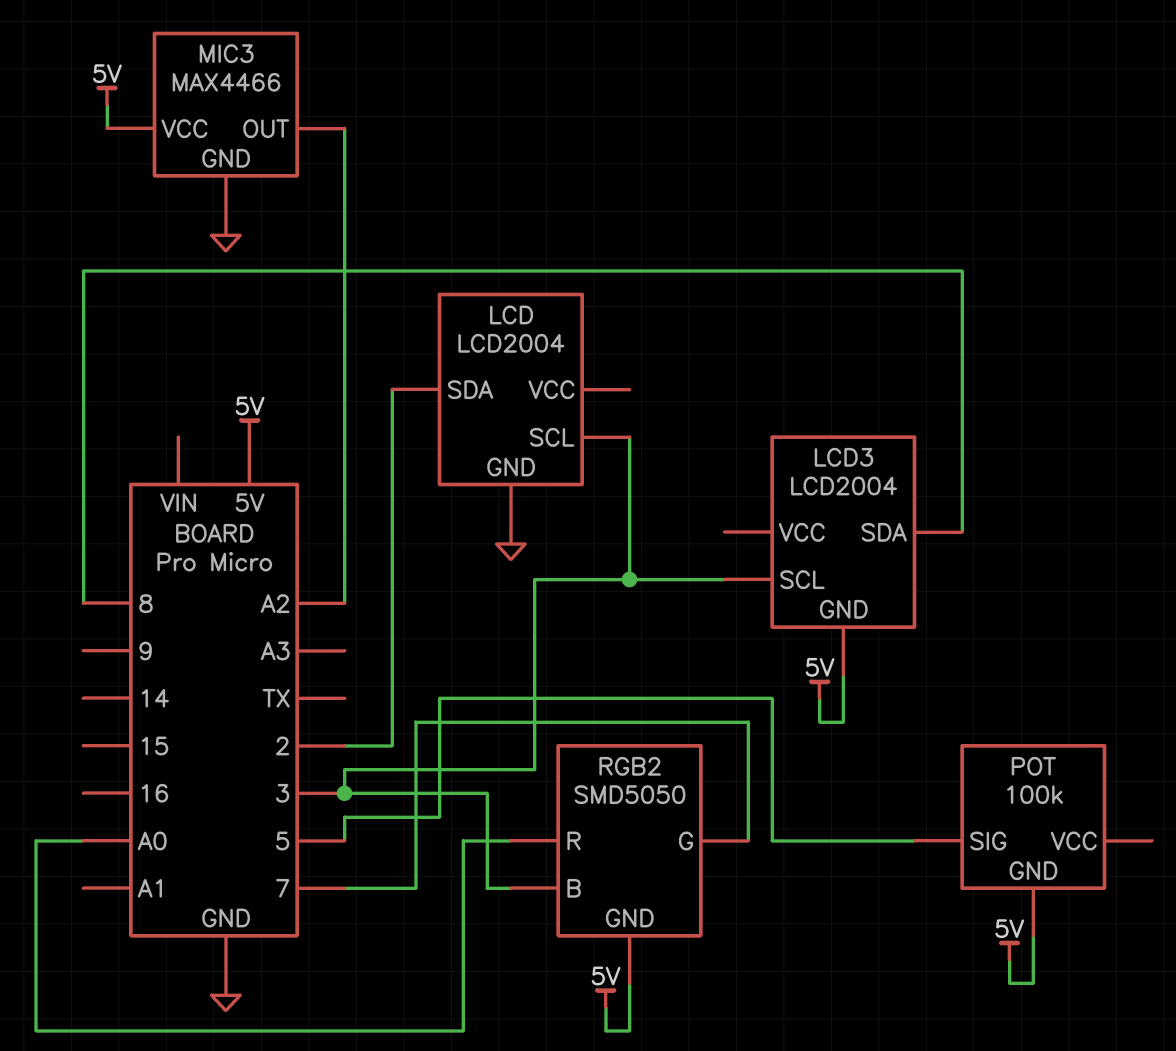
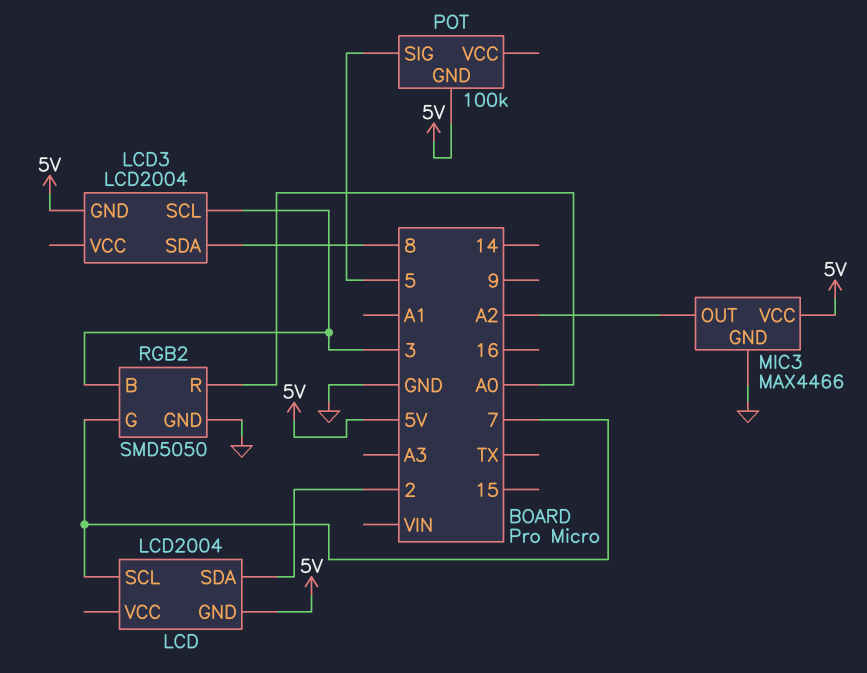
LCD pin GND: GND -> 5V
LCD pin SCL: 3 -> 7
RGB2 pin GND: 5V -> GND

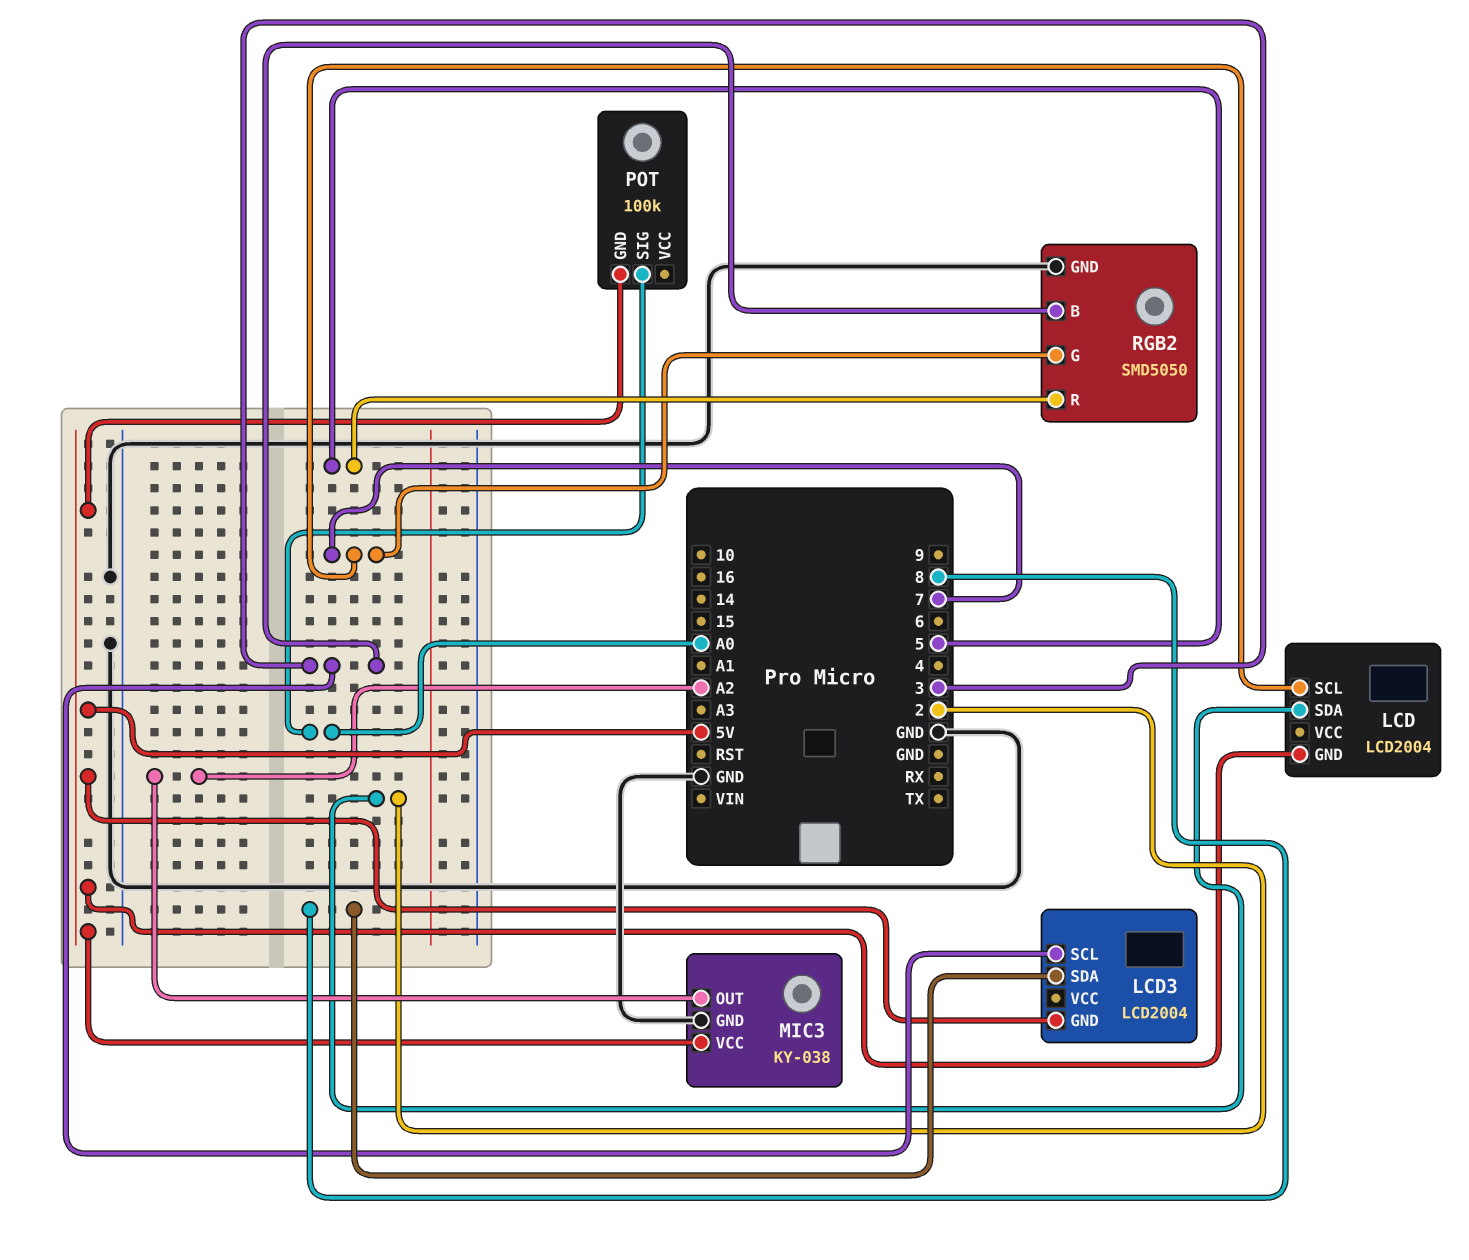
MIC3: MAX4466 -> KY-038
POT pin SIG: 5 -> A0
RGB2 pin R: A0 -> 5

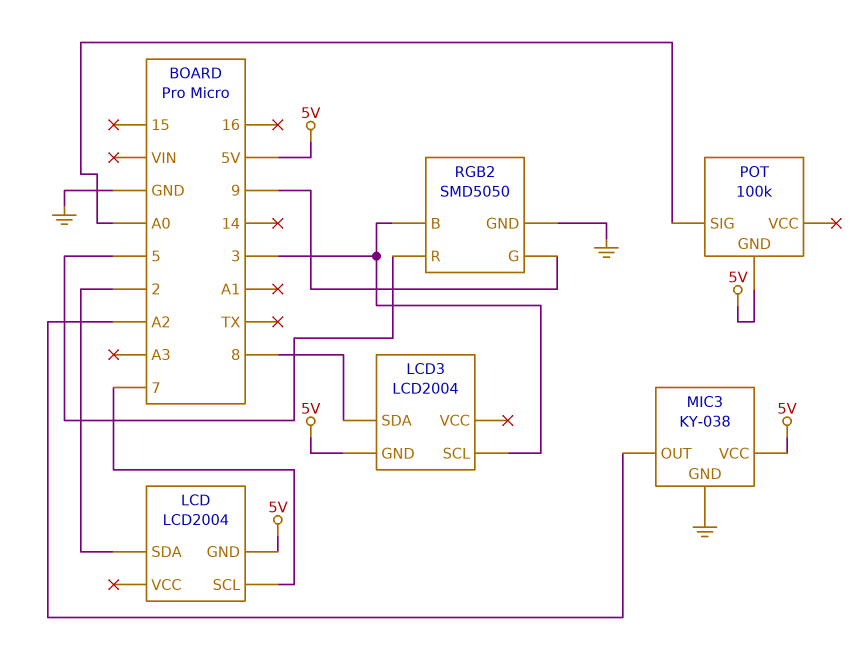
RGB2 pin G: 7 -> 9

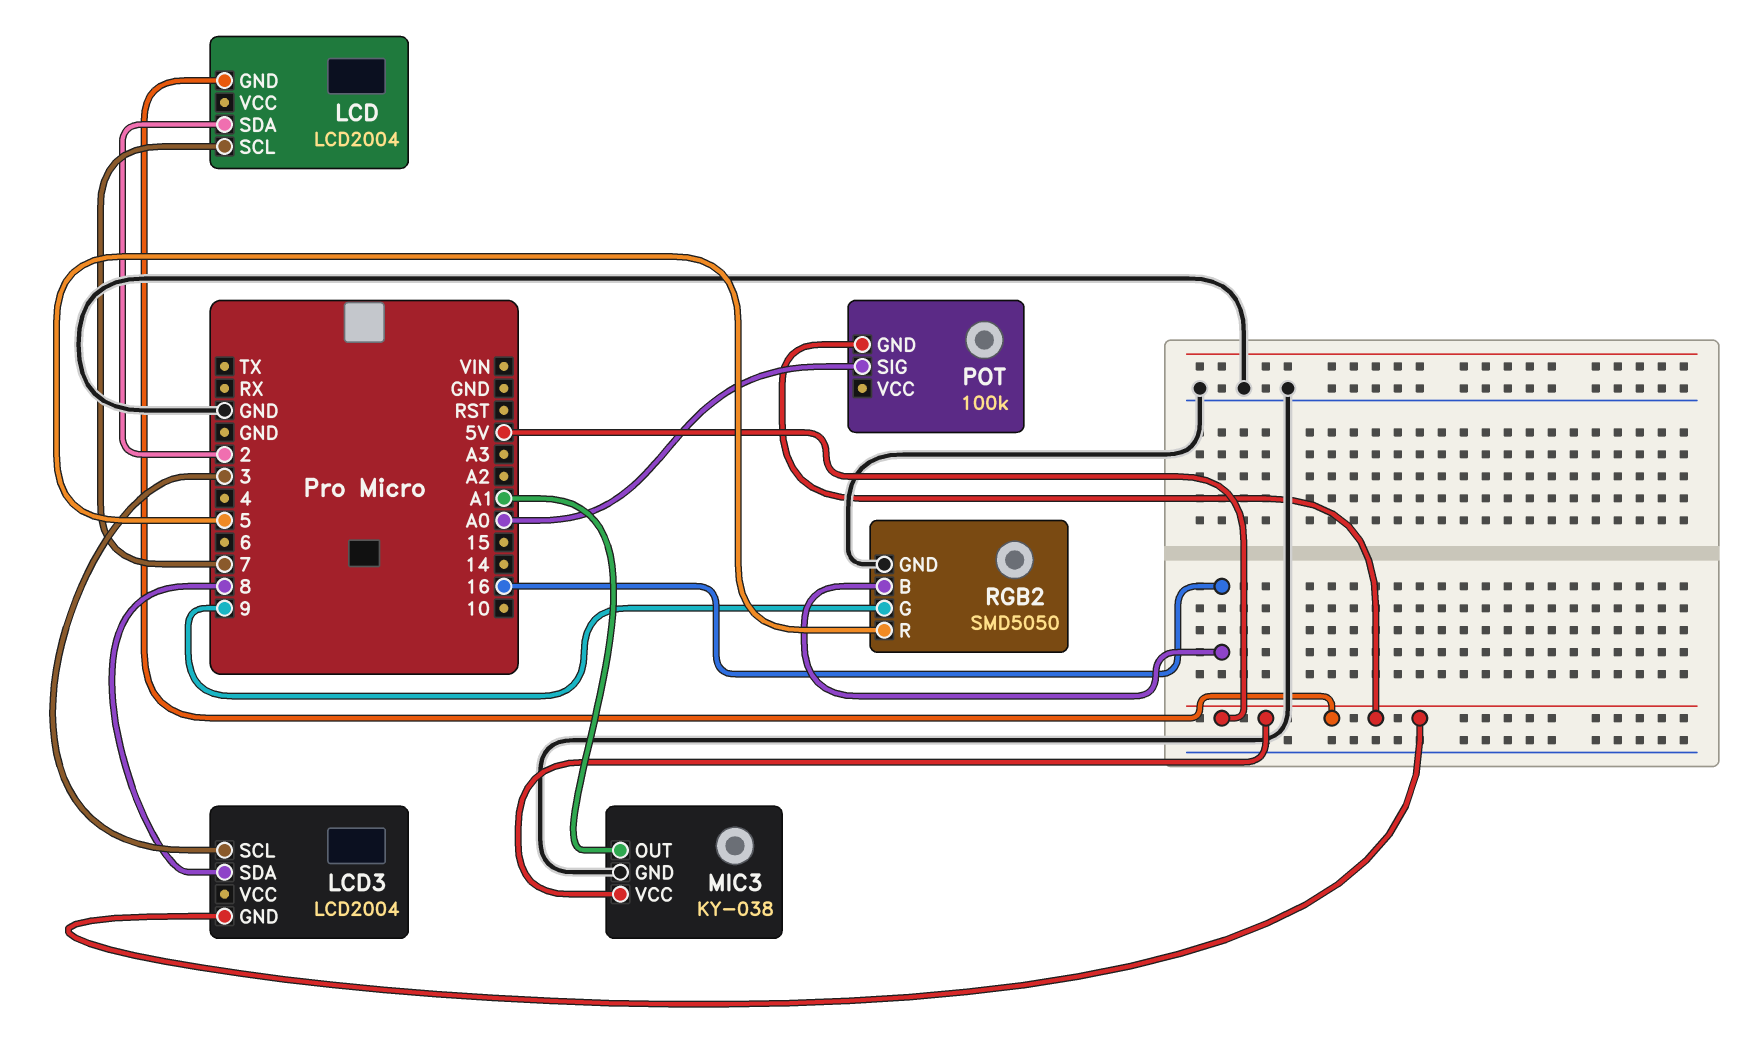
MIC3 pin OUT: A2 -> A1
RGB2 pin B: 3 -> 16

